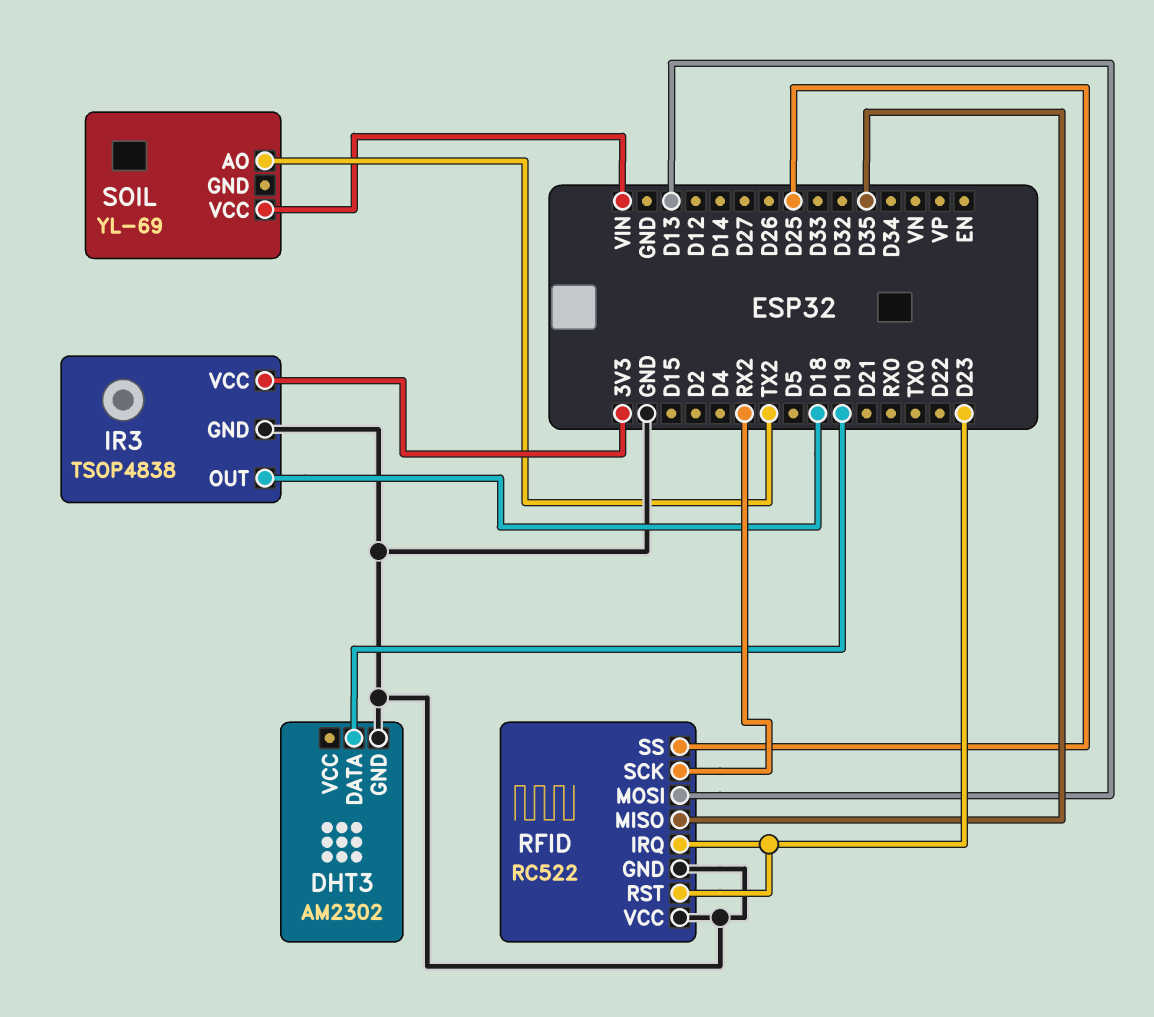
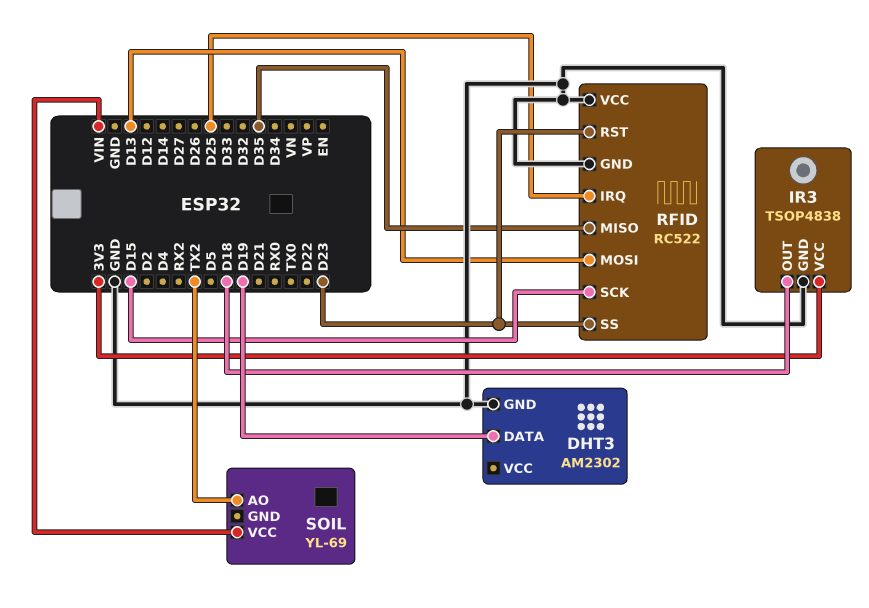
RFID pin IRQ: D23 -> D25
RFID pin SCK: RX2 -> D15
RFID pin SS: D25 -> D23

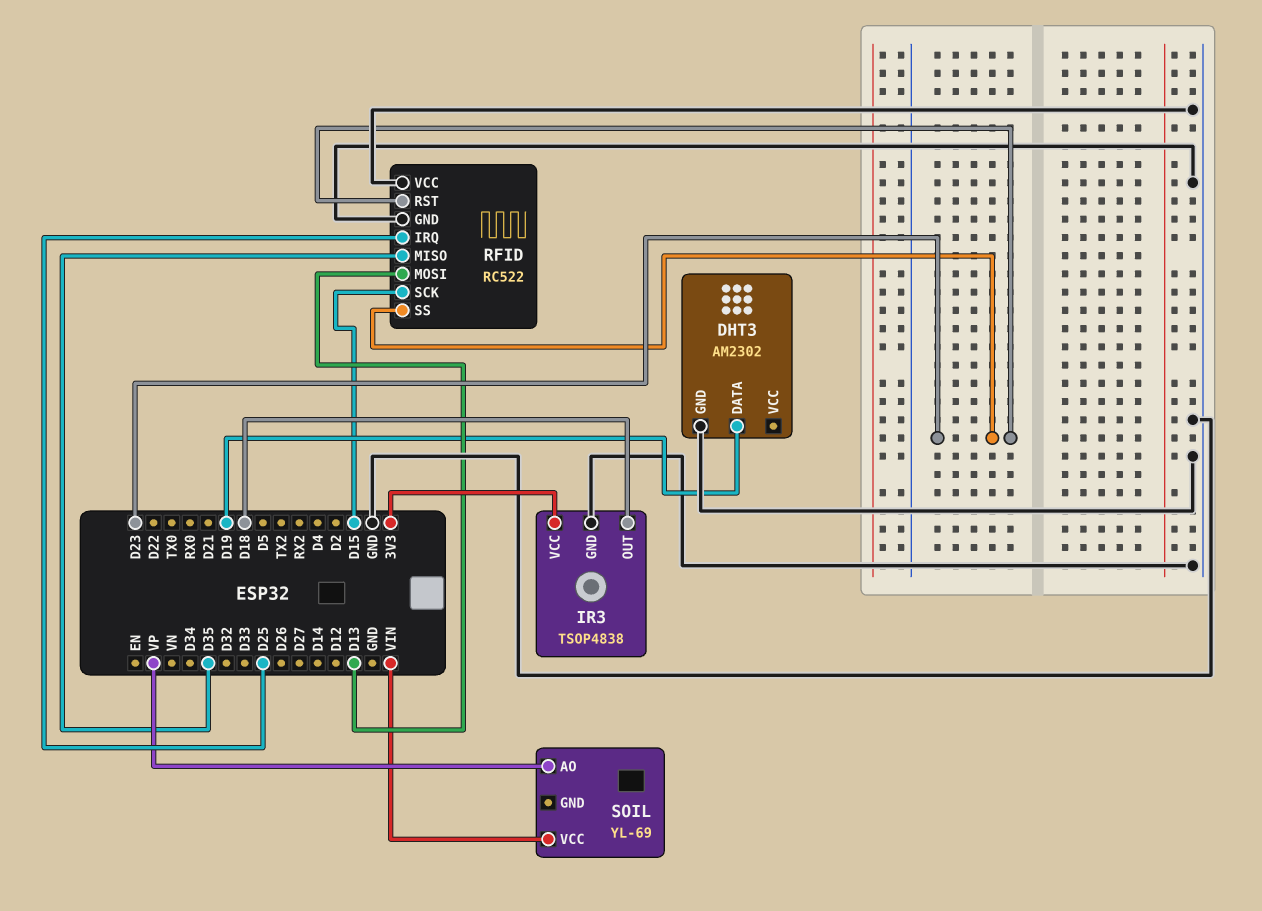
SOIL pin AO: TX2 -> VP

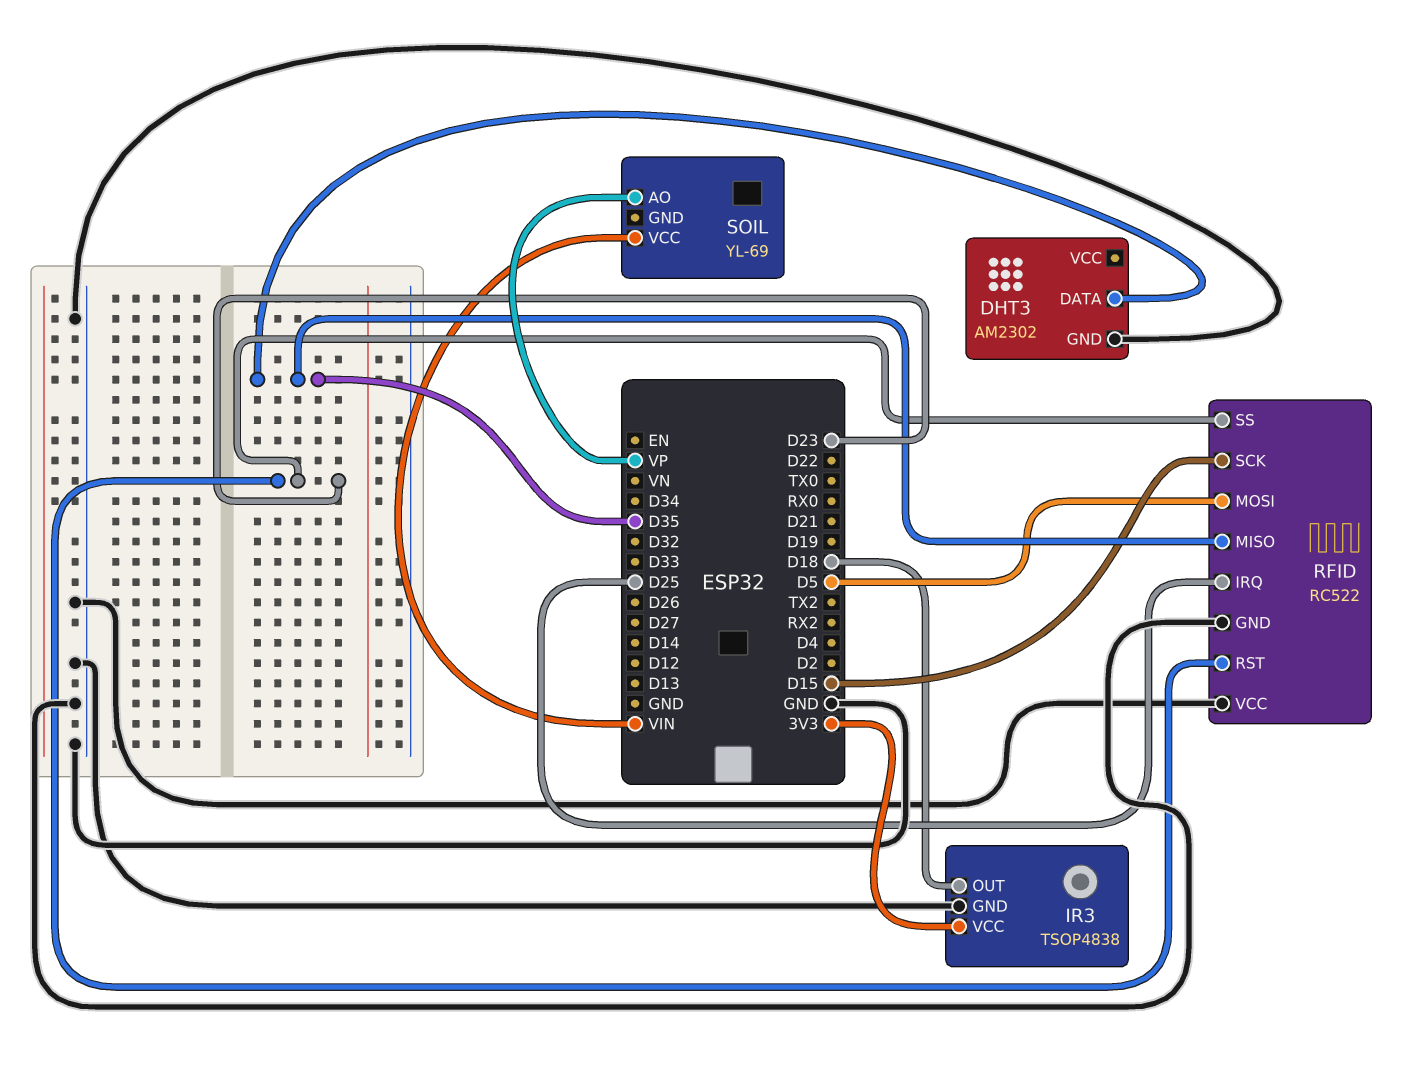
DHT3 pin DATA: D19 -> D35
RFID pin MOSI: D13 -> D5

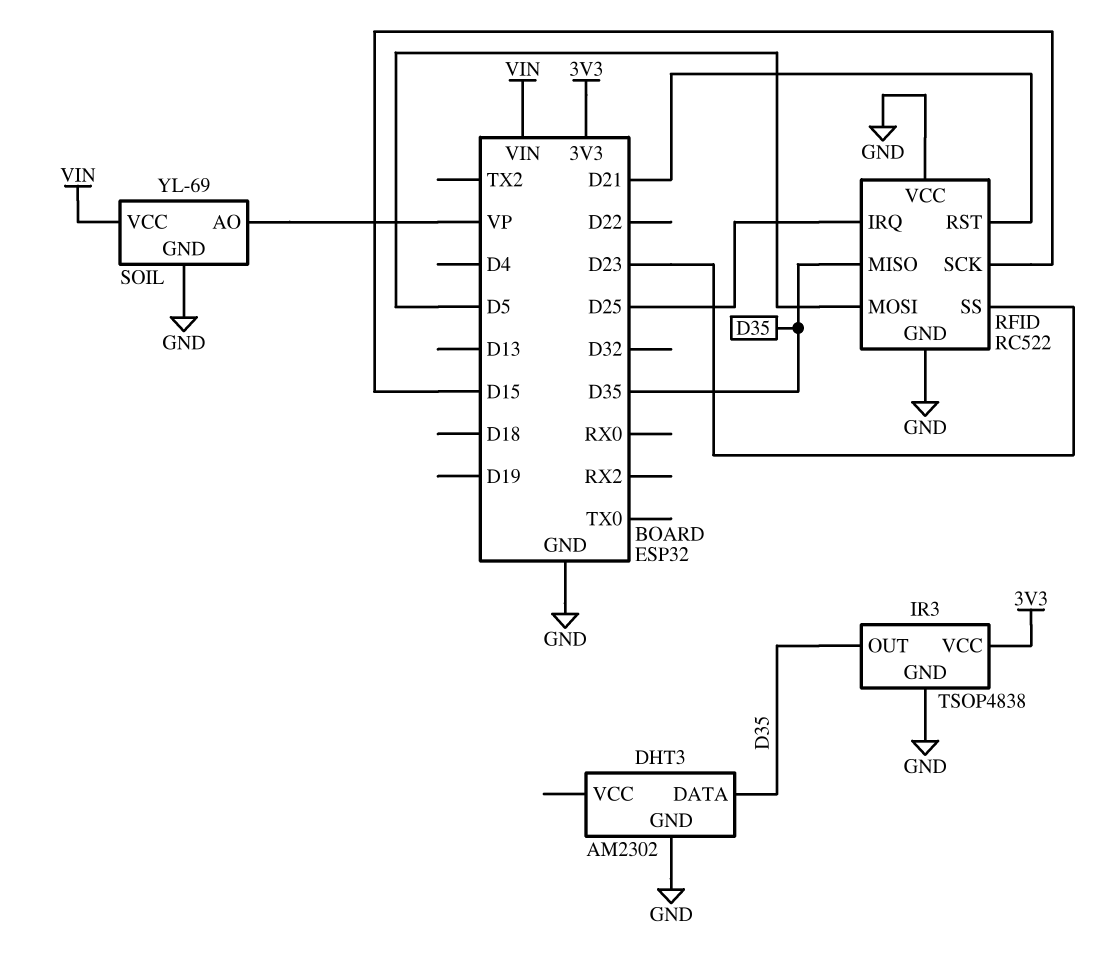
IR3 pin OUT: D18 -> D35
RFID pin RST: D23 -> D21
SOIL pin GND: none -> GND

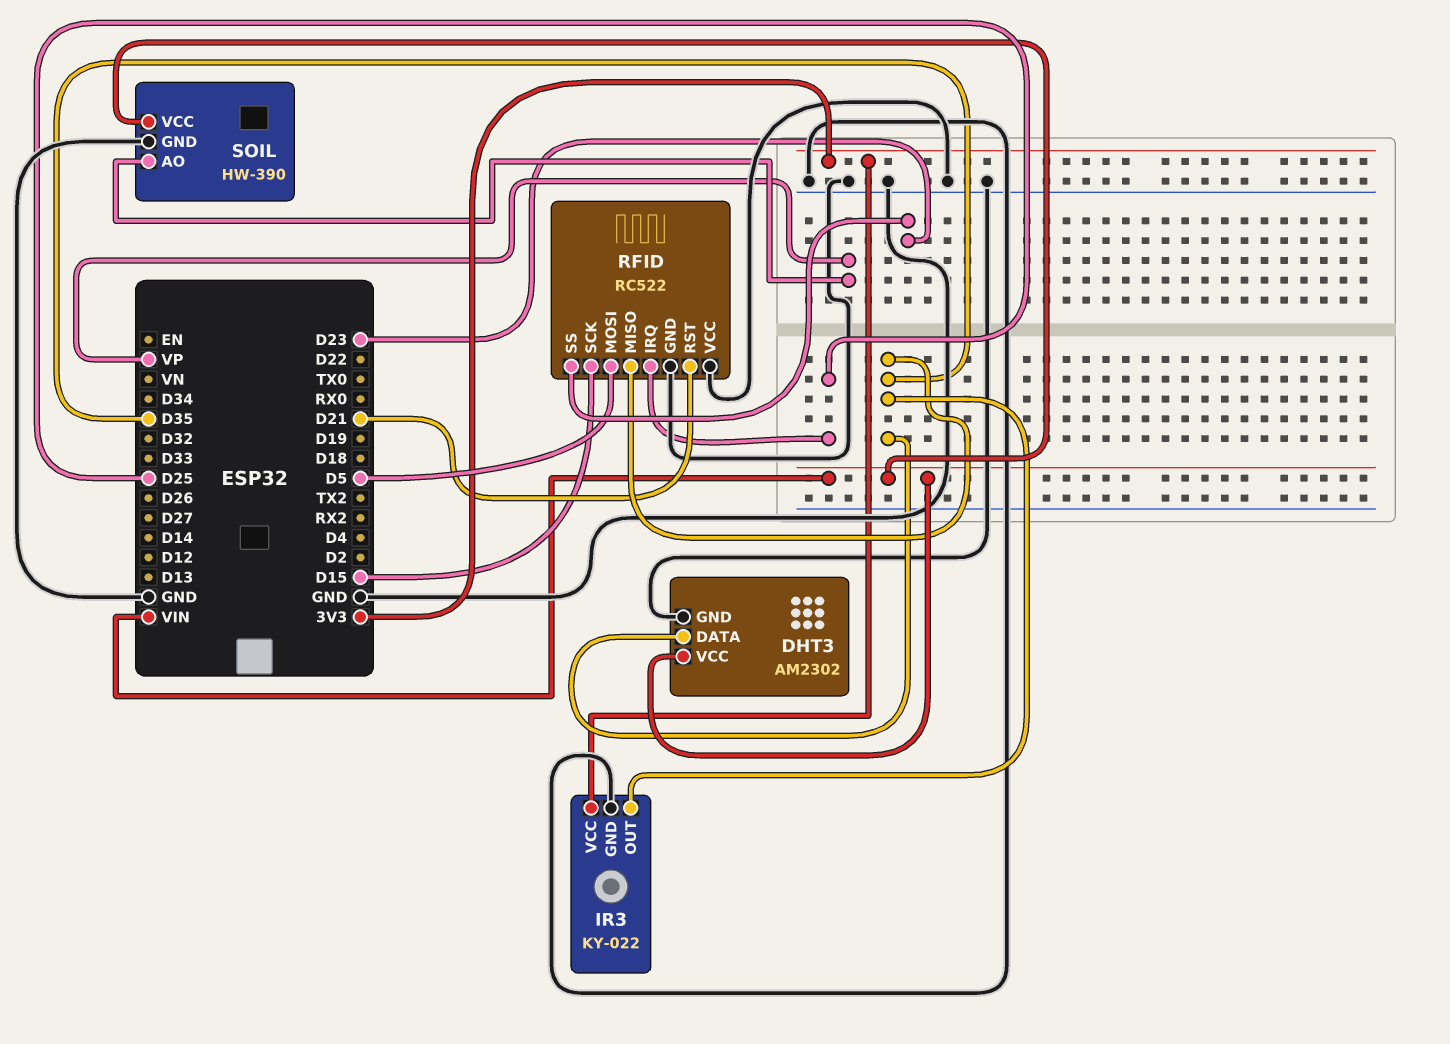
DHT3 pin VCC: none -> VIN
IR3: TSOP4838 -> KY-022
SOIL: YL-69 -> HW-390

